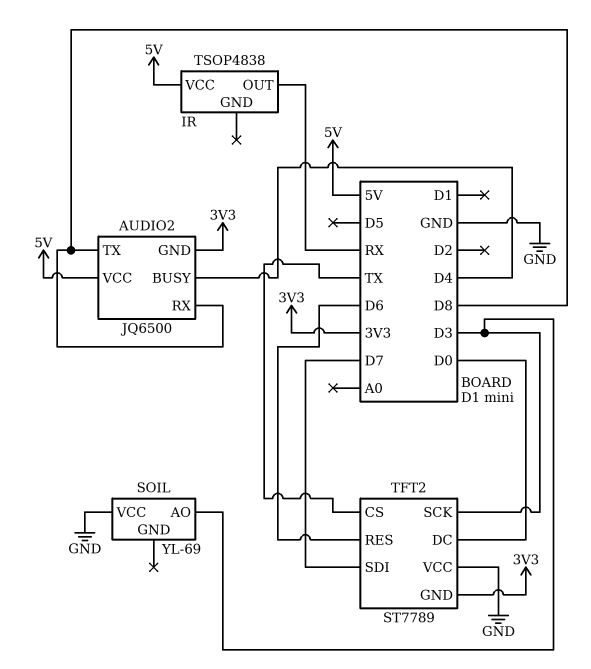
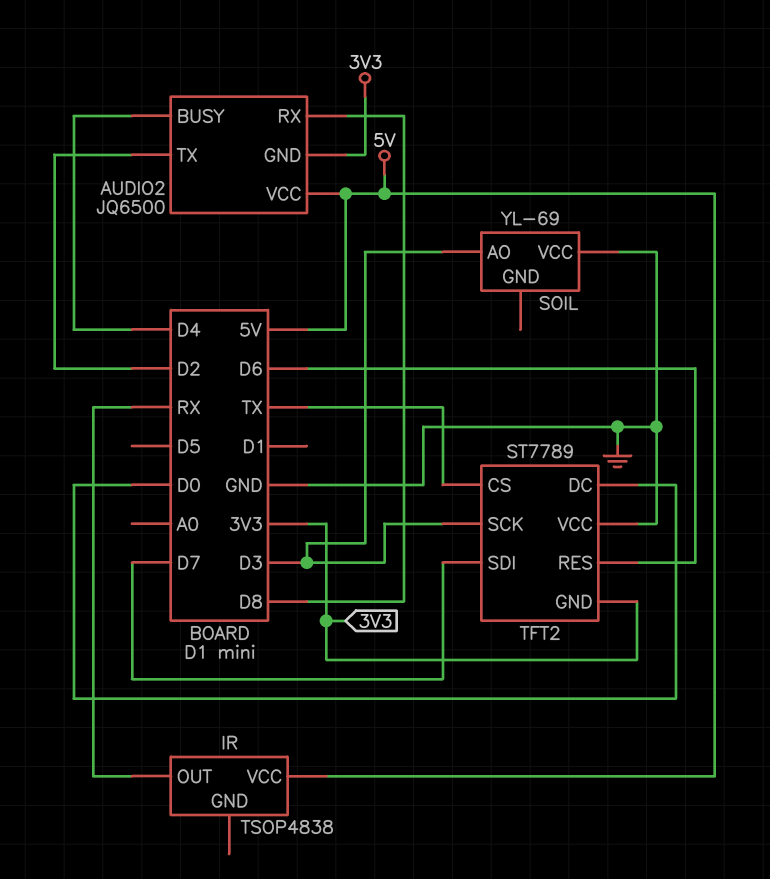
AUDIO2 pin TX: D8 -> D2

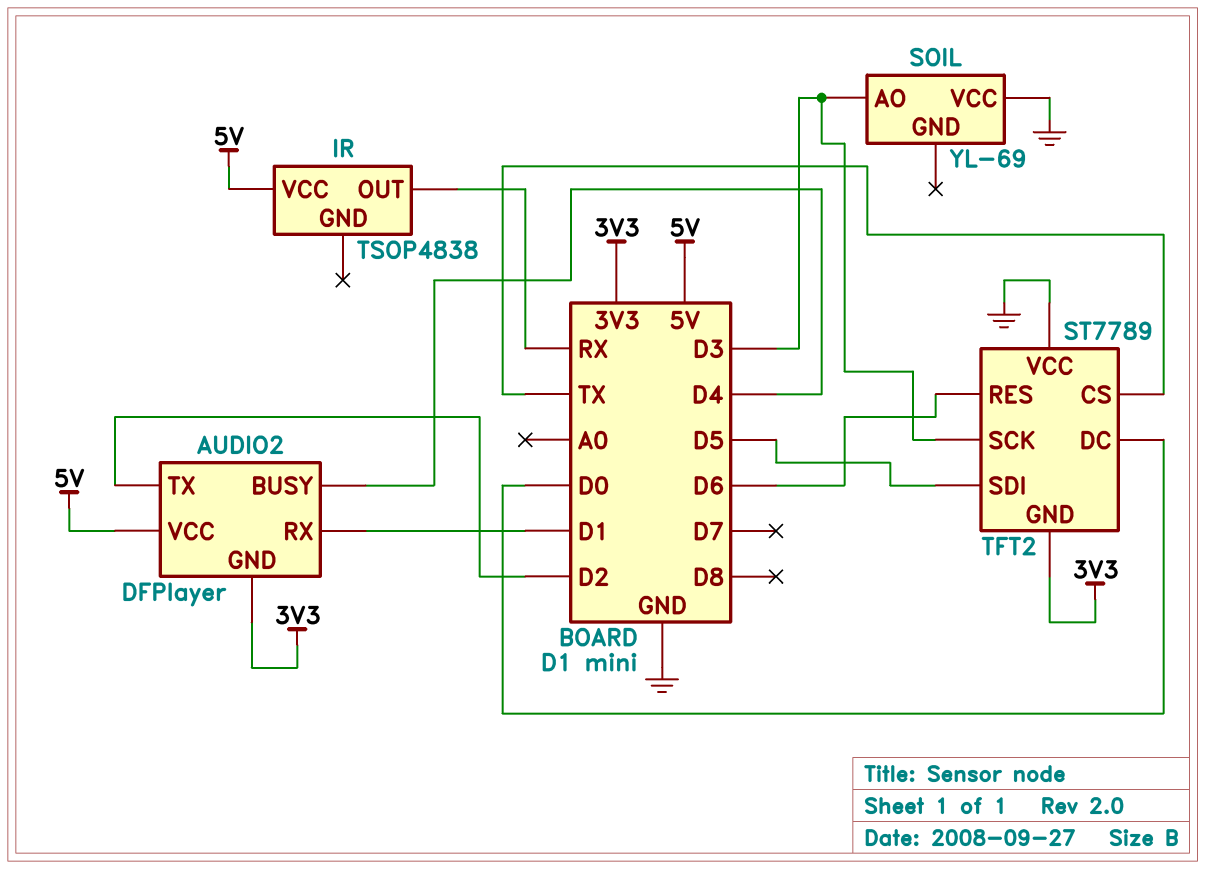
AUDIO2: JQ6500 -> DFPlayer
AUDIO2 pin RX: D8 -> D1
TFT2 pin SDI: D7 -> D5

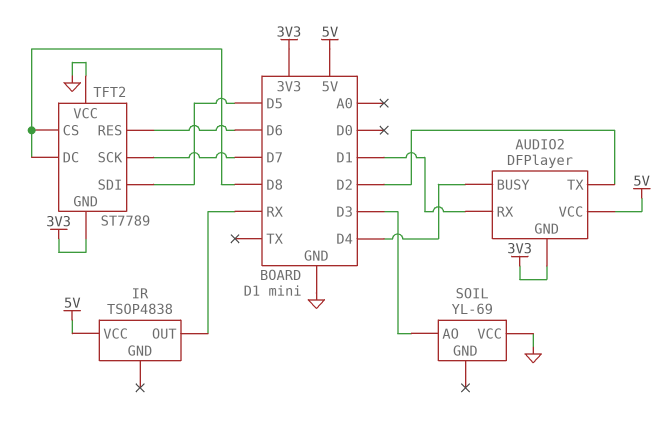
TFT2 pin CS: TX -> D8
TFT2 pin DC: D0 -> D8
TFT2 pin SCK: D3 -> D7

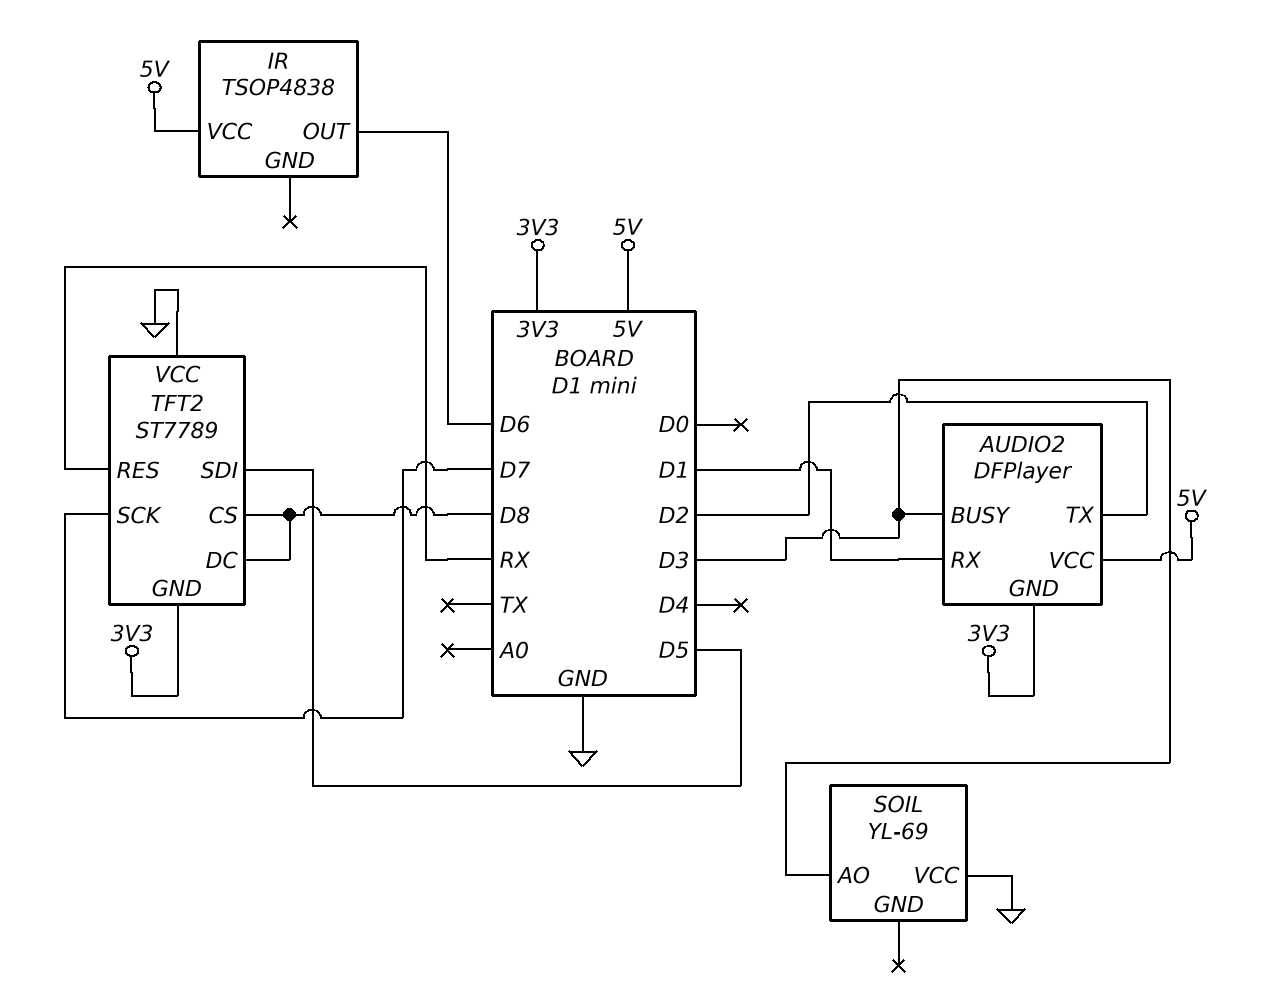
AUDIO2 pin BUSY: D4 -> D3
IR pin OUT: RX -> D6
TFT2 pin RES: D6 -> RX

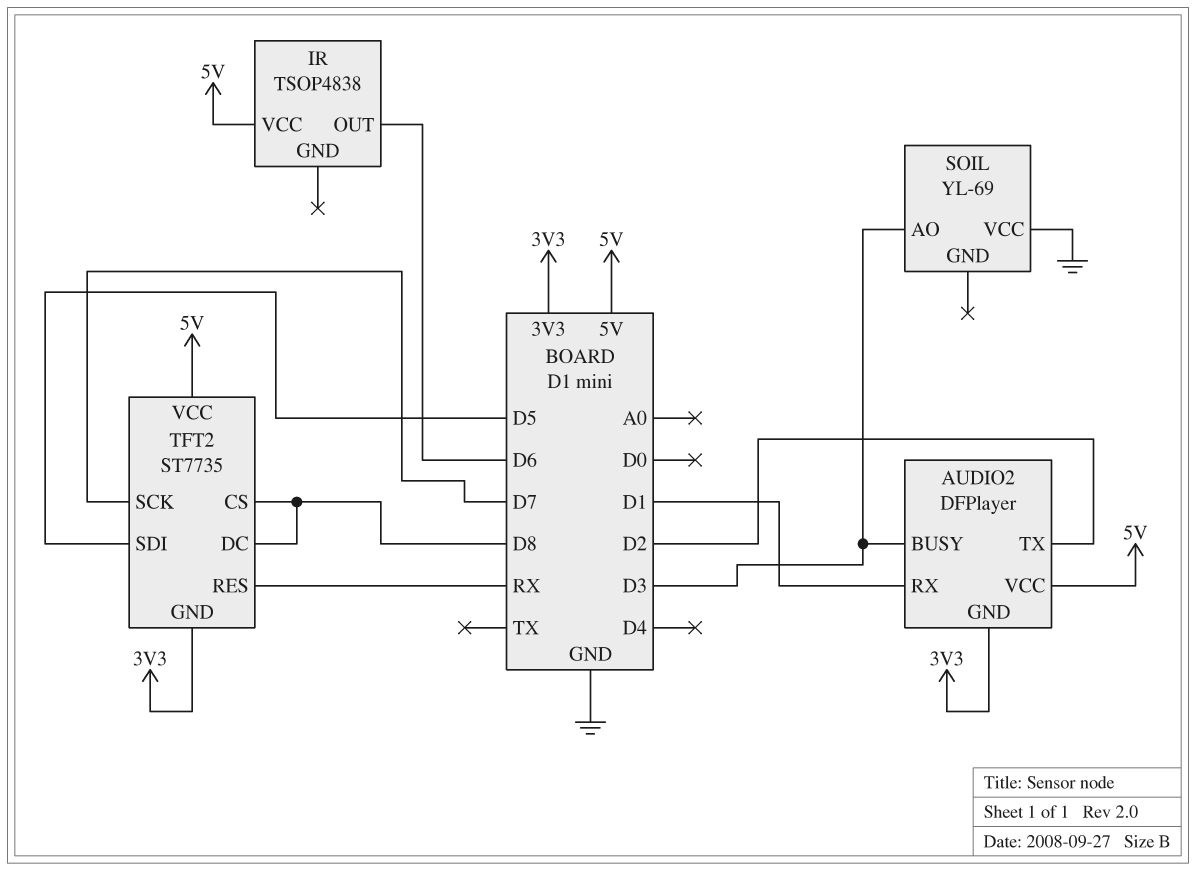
TFT2: ST7789 -> ST7735
TFT2 pin VCC: GND -> 5V

